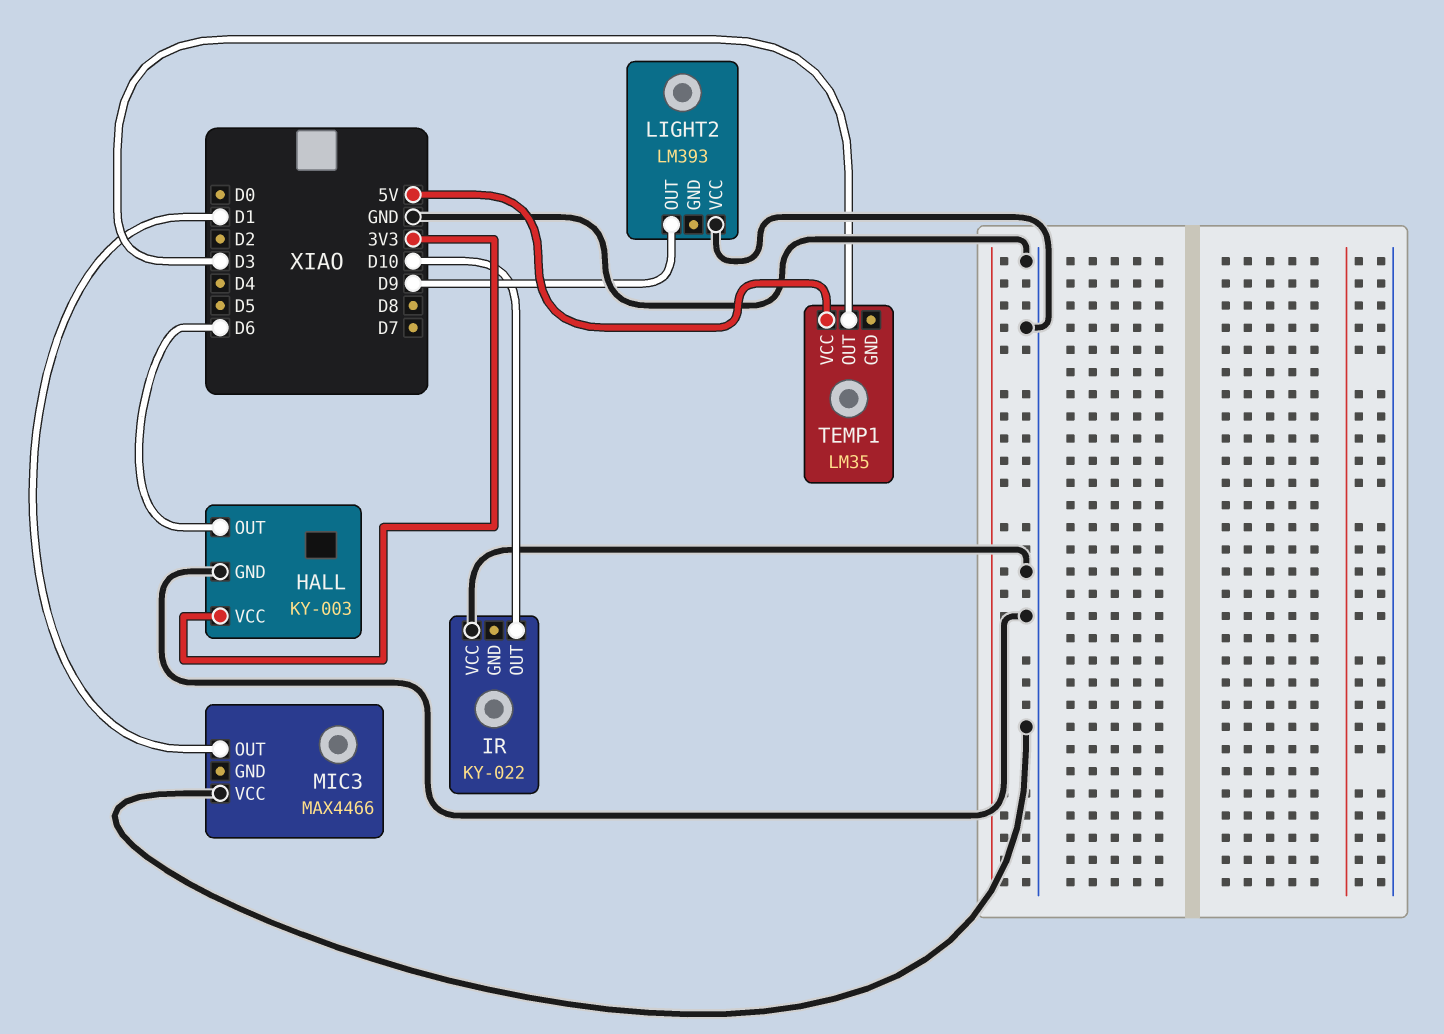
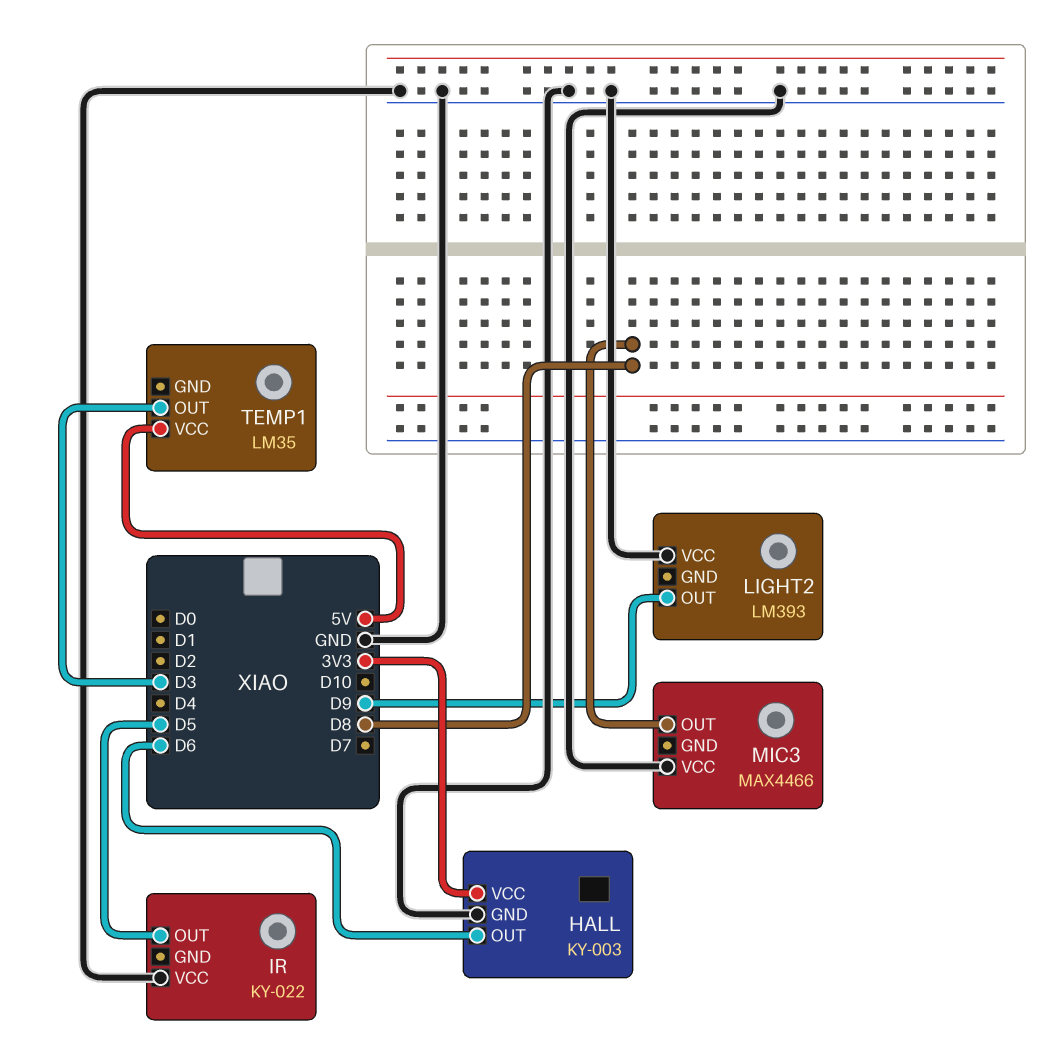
IR pin OUT: D10 -> D5
MIC3 pin OUT: D1 -> D8

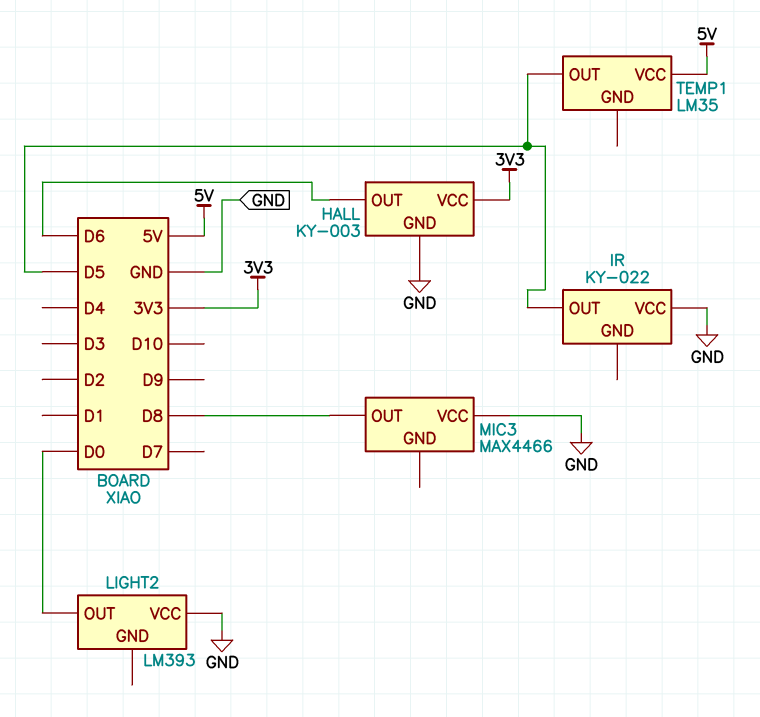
LIGHT2 pin OUT: D9 -> D0
TEMP1 pin OUT: D3 -> D5

